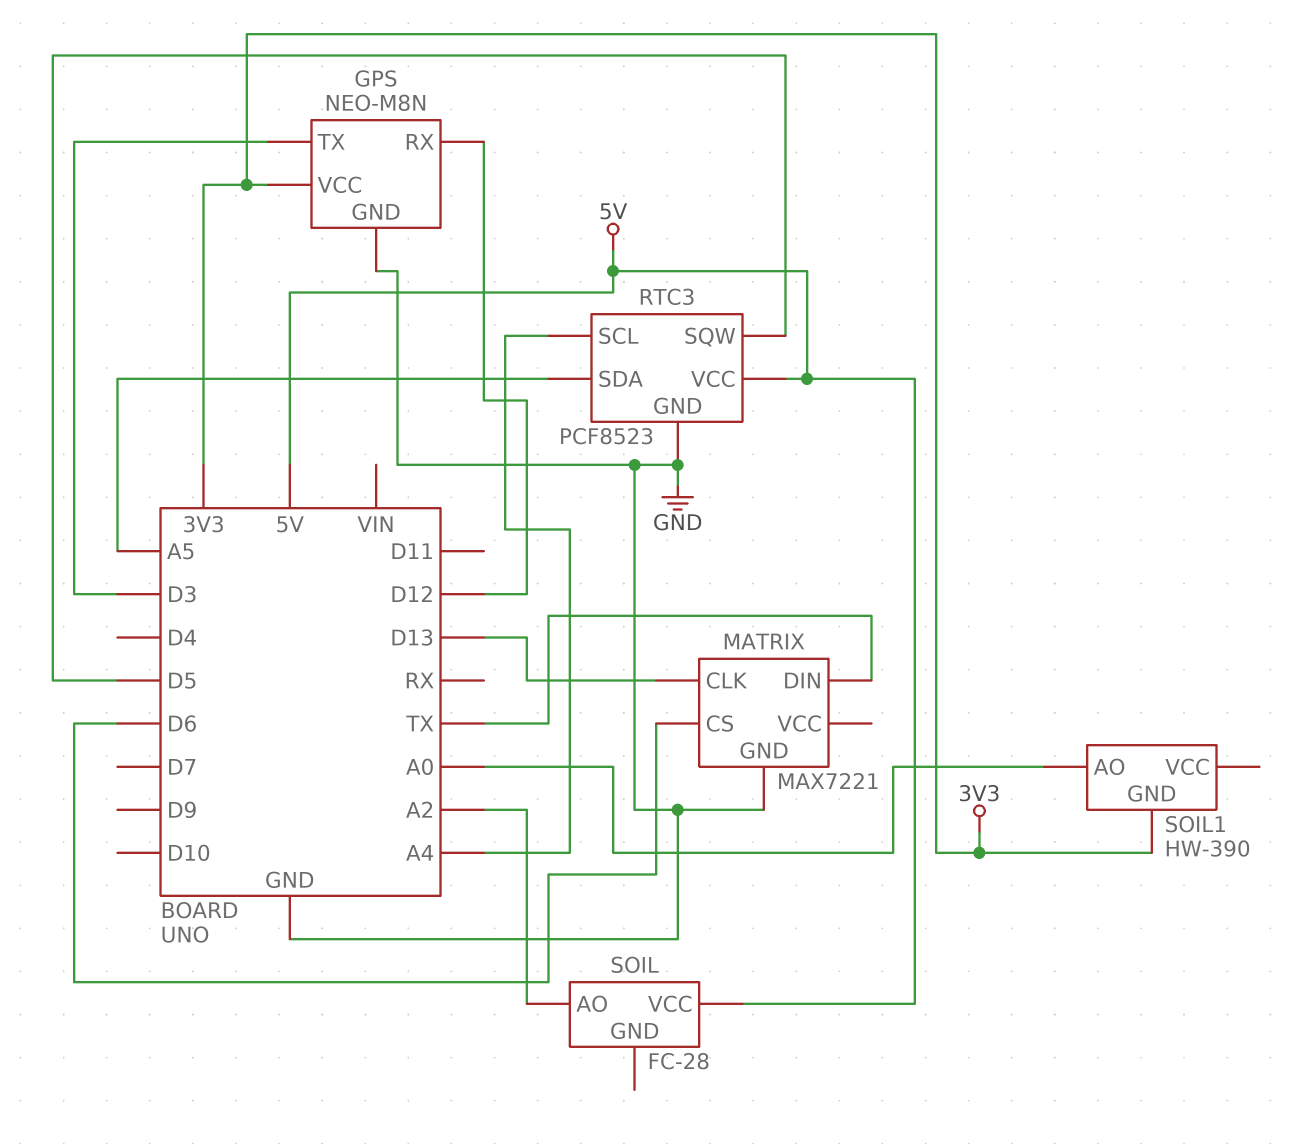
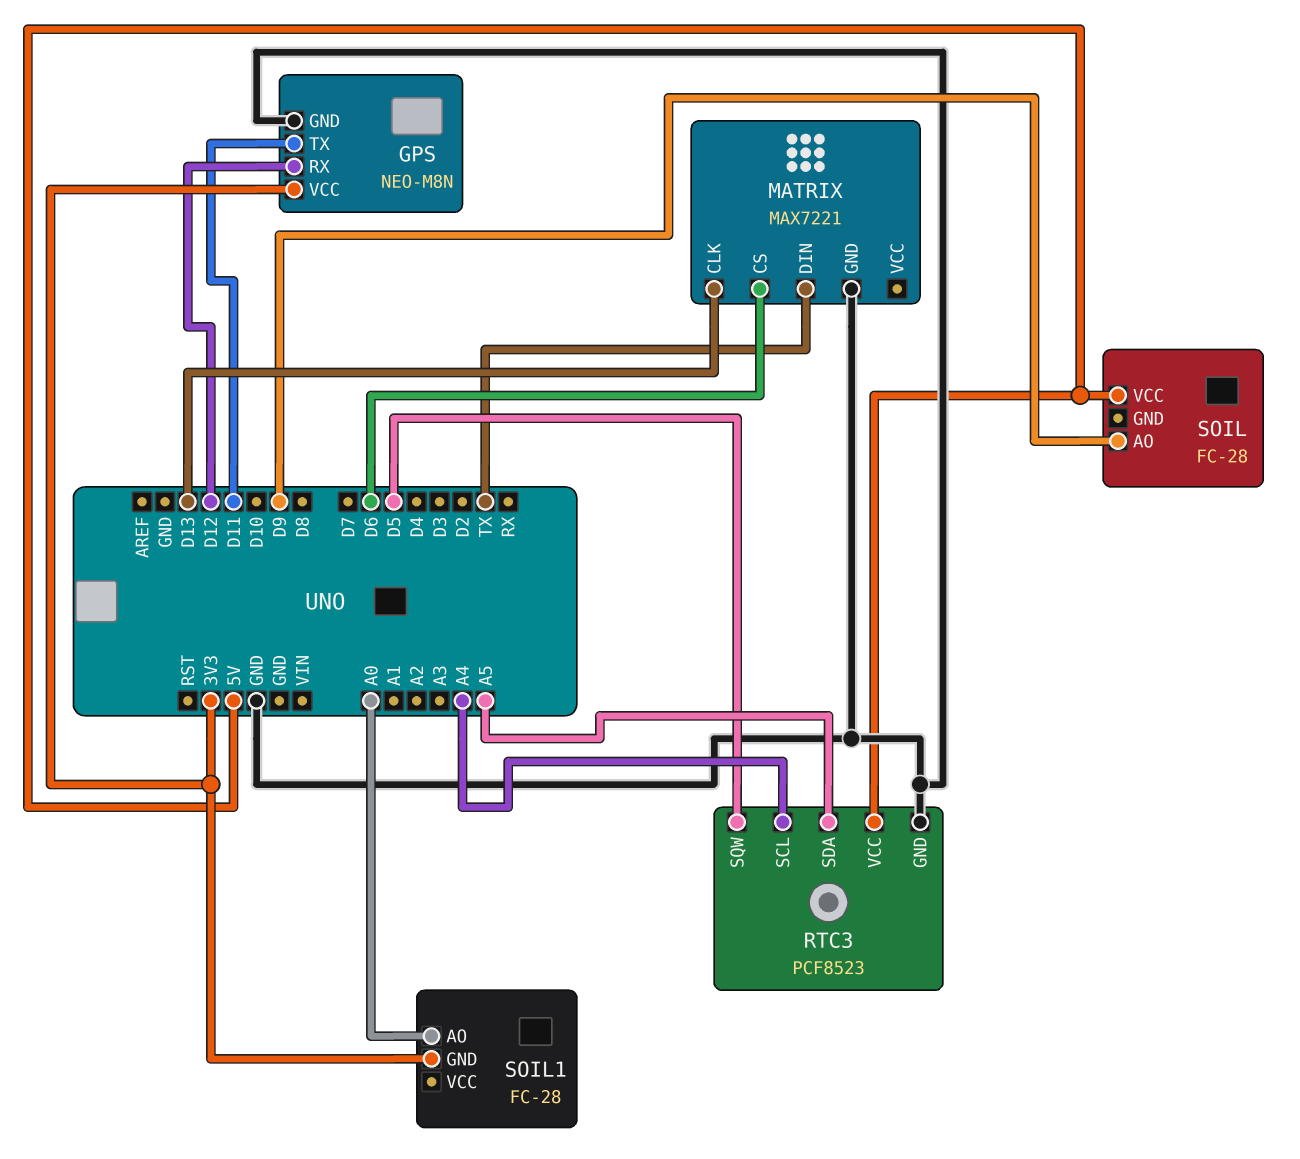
GPS pin TX: D3 -> D11
SOIL pin AO: A2 -> D9
SOIL1: HW-390 -> FC-28

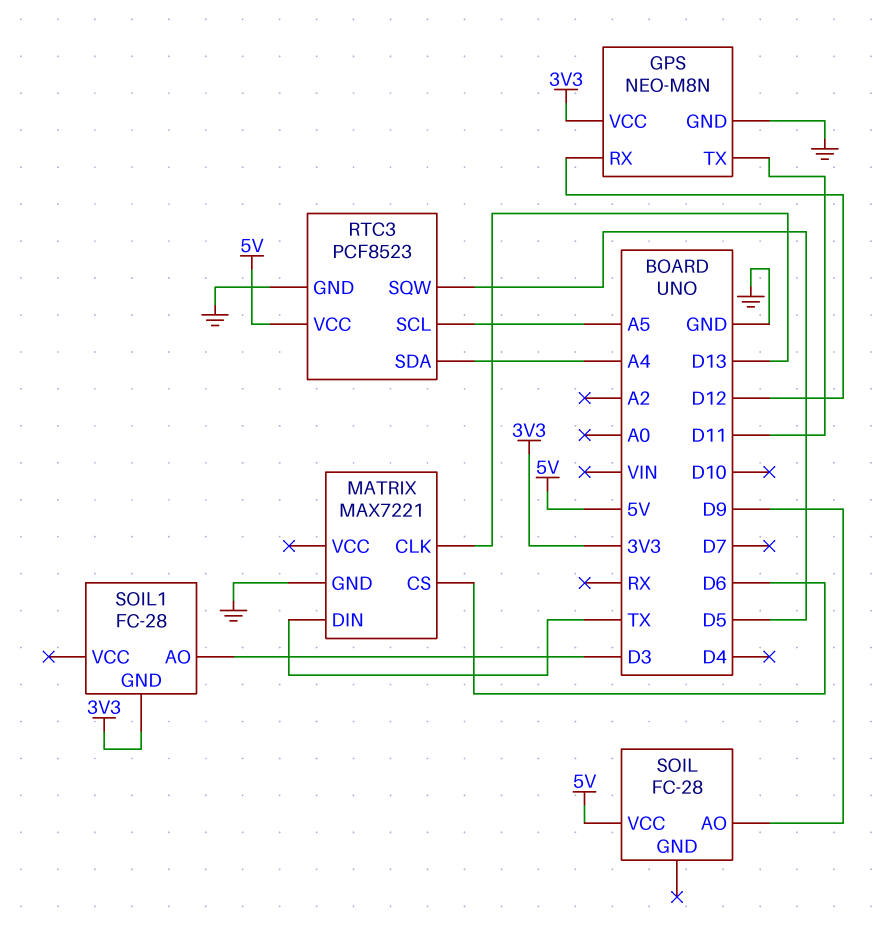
RTC3 pin SCL: A4 -> A5
RTC3 pin SDA: A5 -> A4
SOIL1 pin AO: A0 -> D3

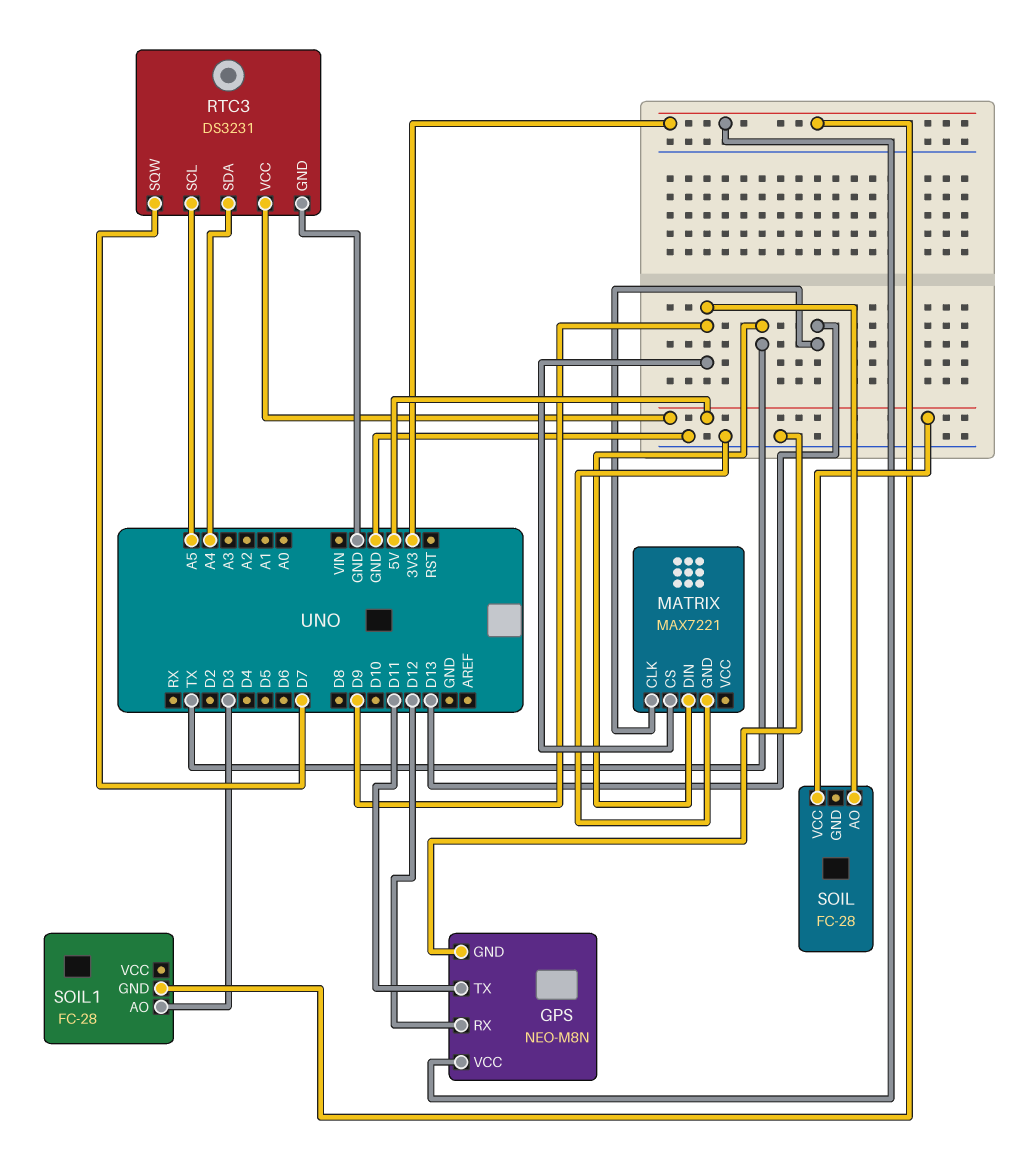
MATRIX pin CS: D6 -> D9
RTC3: PCF8523 -> DS3231
RTC3 pin SQW: D5 -> D7

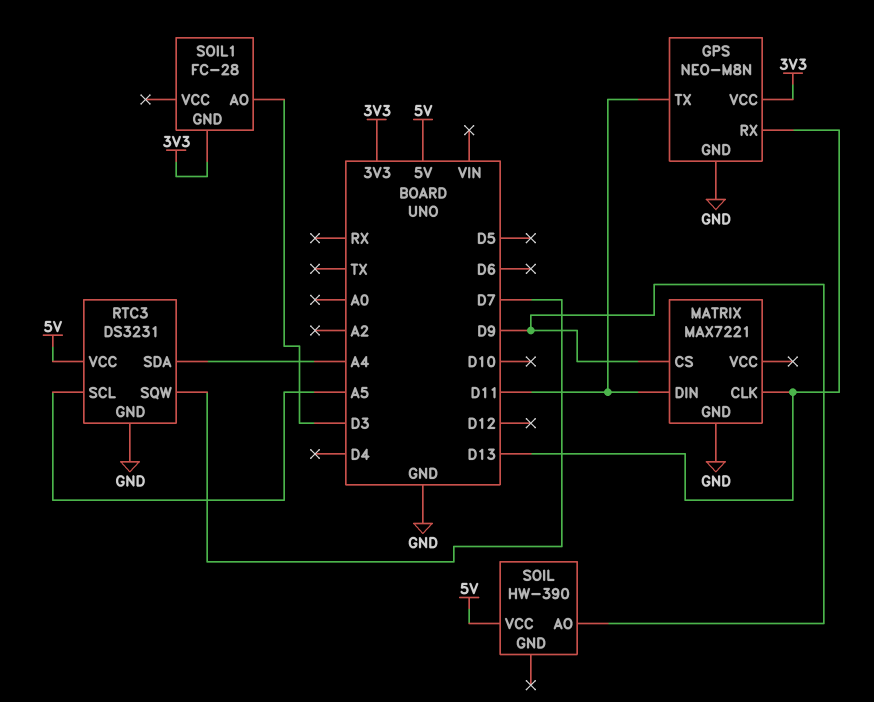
GPS pin RX: D12 -> D13
MATRIX pin DIN: TX -> D11
SOIL: FC-28 -> HW-390

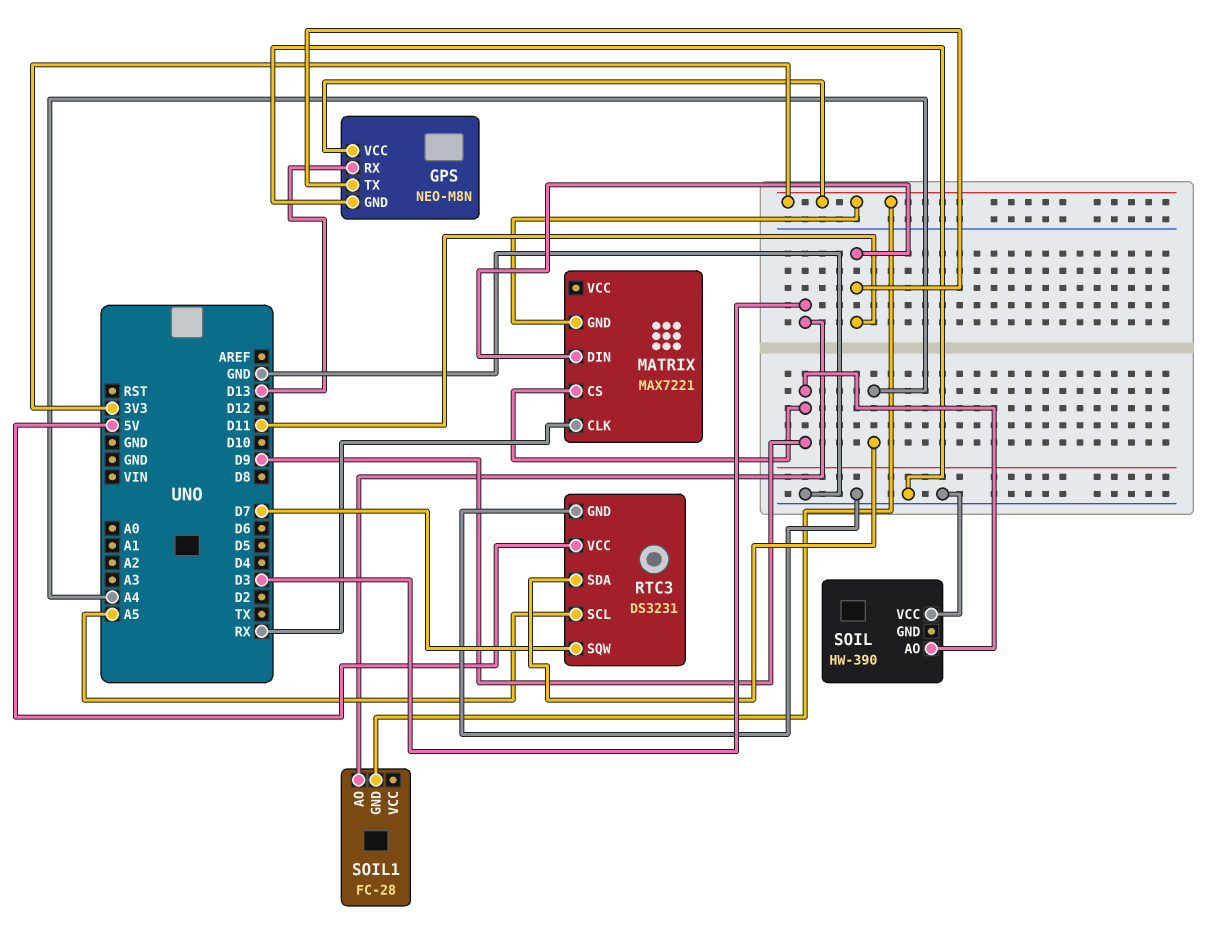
MATRIX pin CLK: D13 -> RX
MATRIX pin GND: GND -> 3V3
SOIL pin VCC: 5V -> GND

